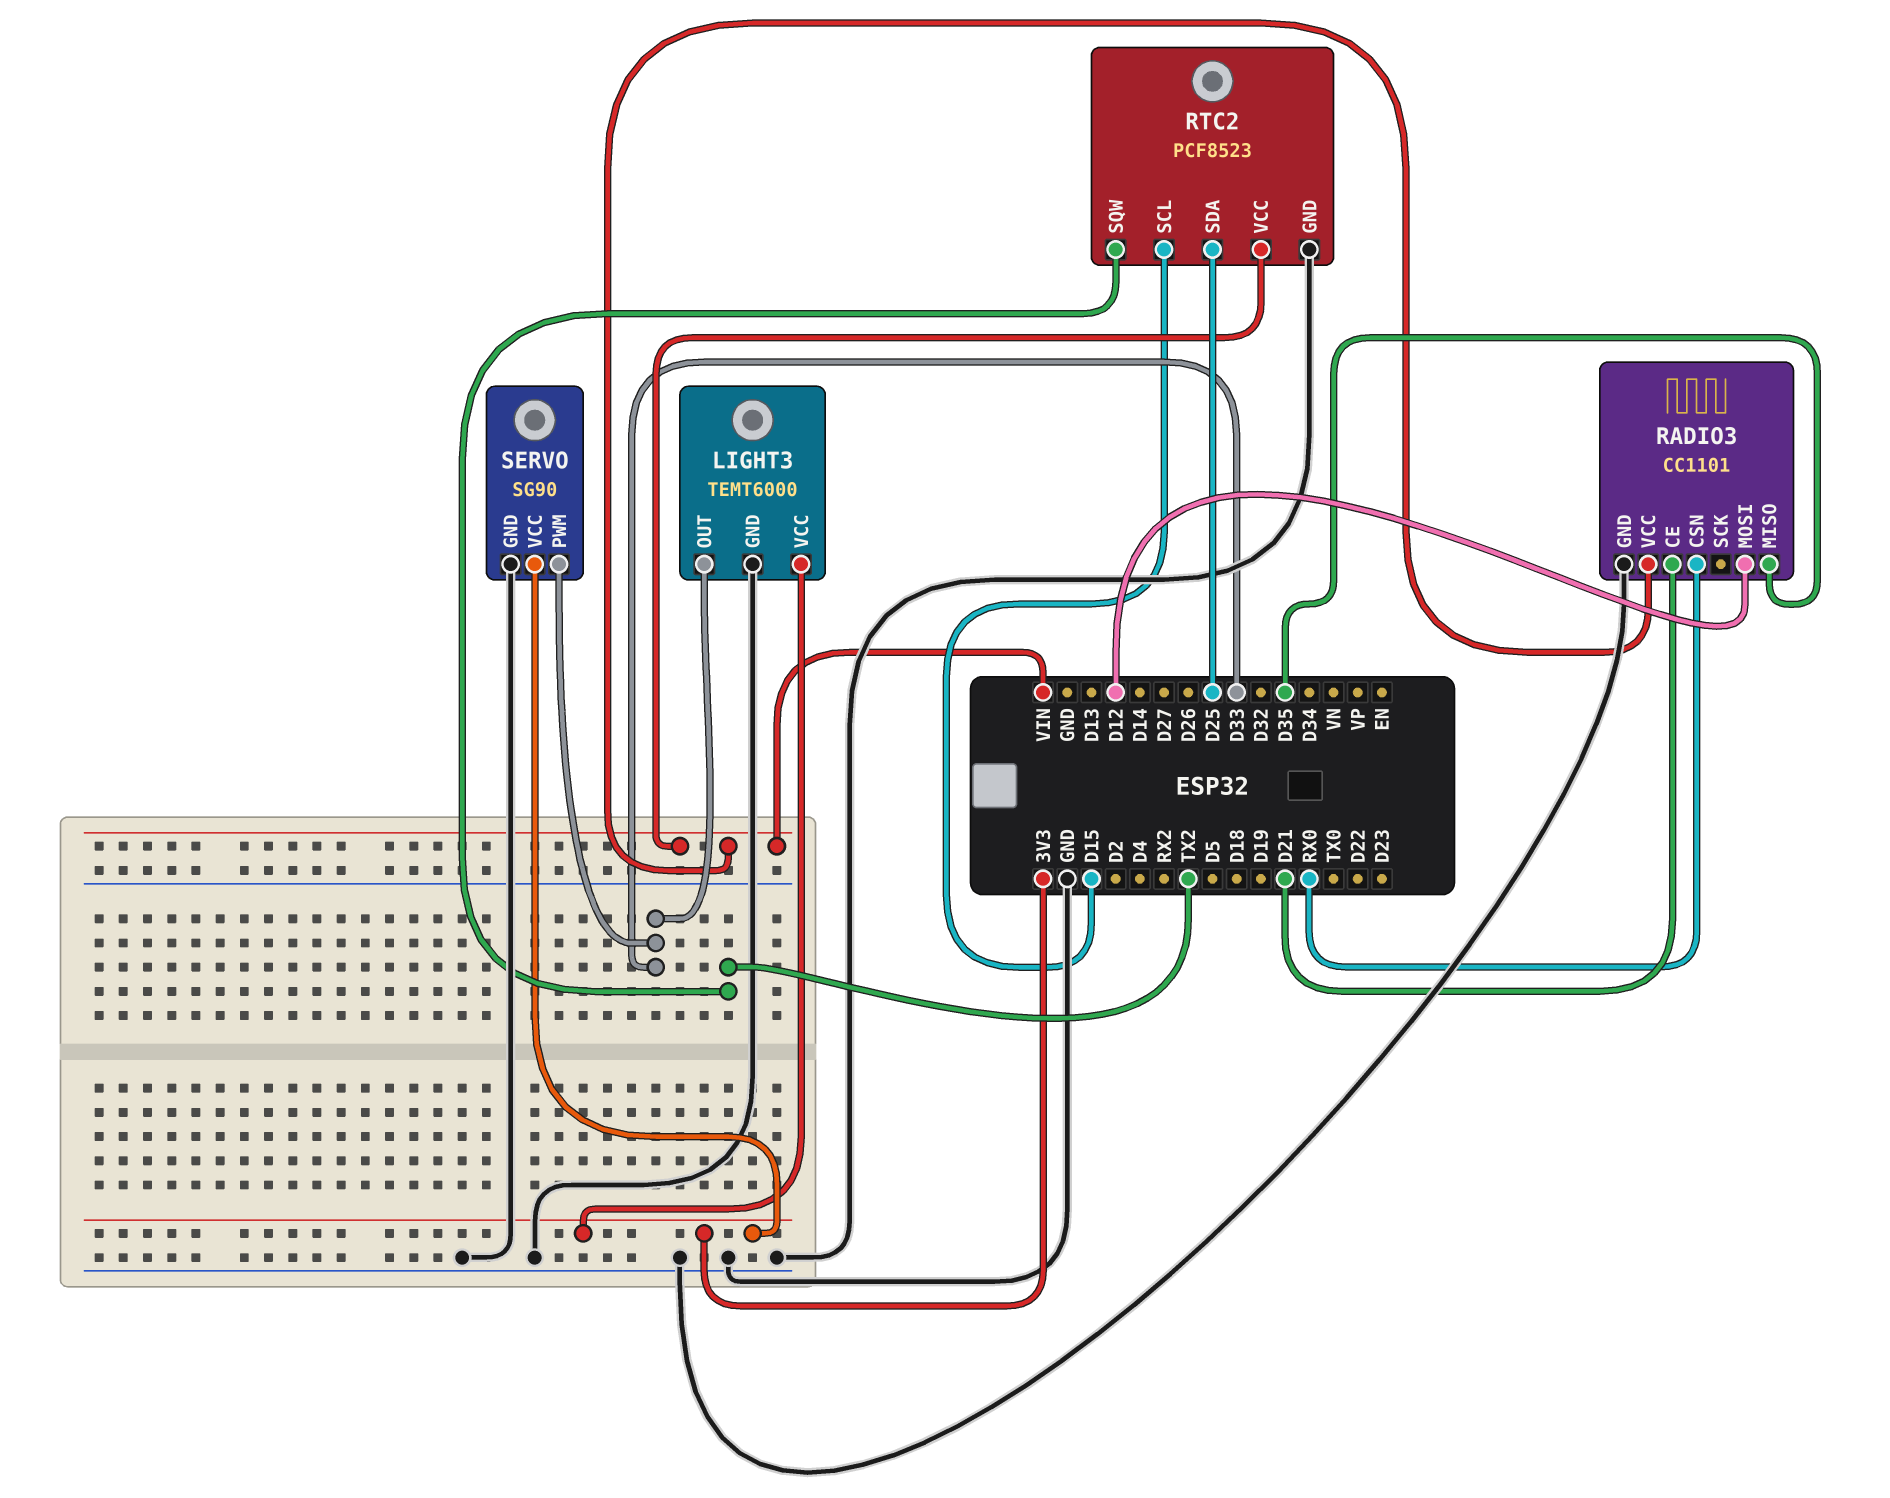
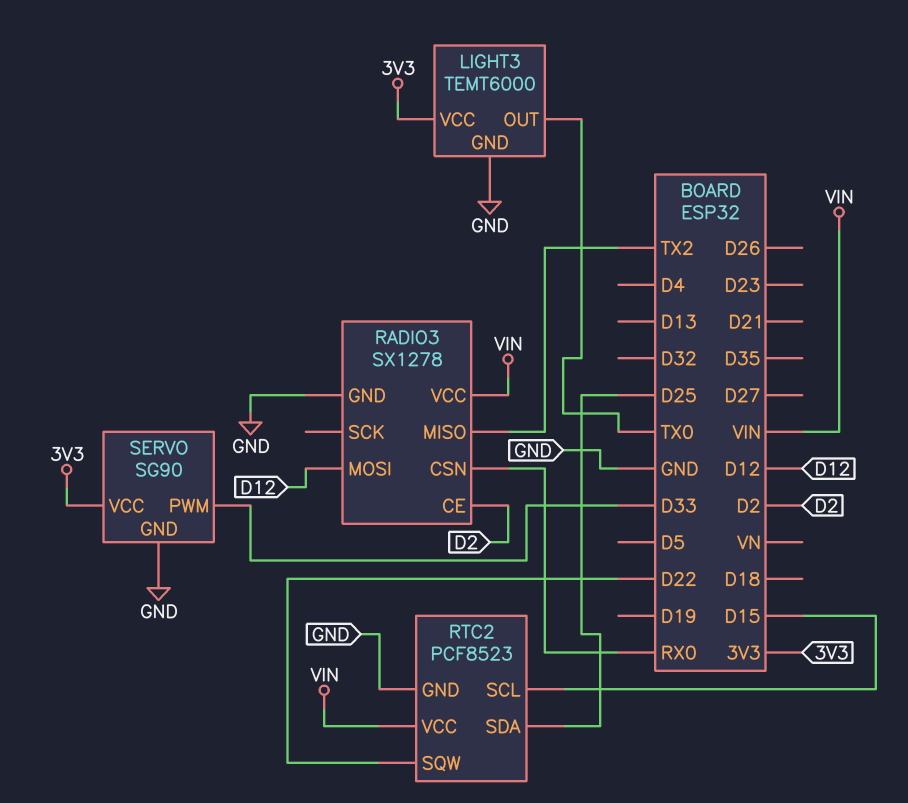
LIGHT3 pin OUT: D33 -> TX0
RADIO3: CC1101 -> SX1278
RADIO3 pin CE: D21 -> D2
RADIO3 pin MISO: D35 -> TX2
RTC2 pin SQW: TX2 -> D22

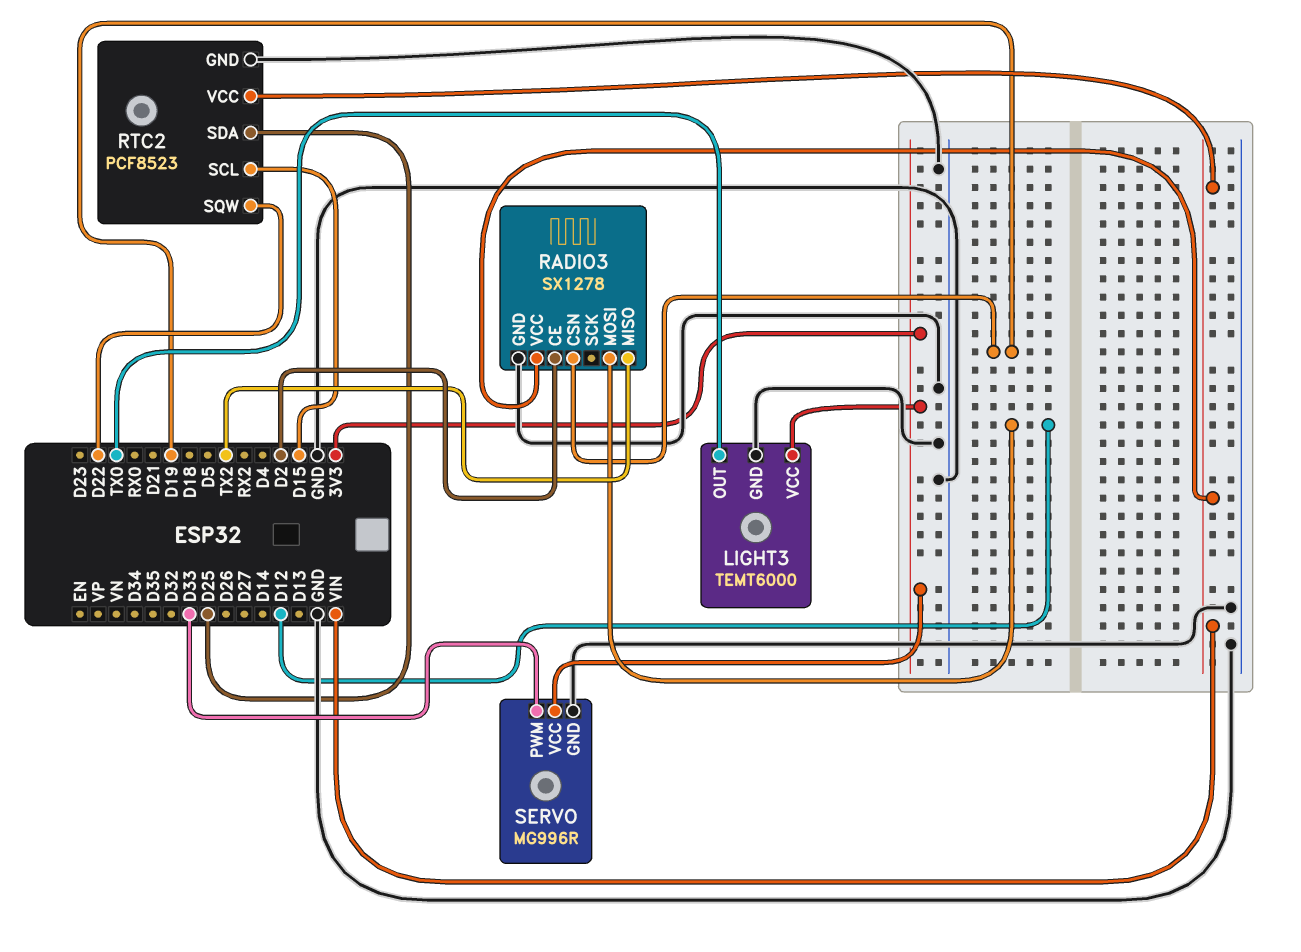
RADIO3 pin CSN: RX0 -> D19
SERVO: SG90 -> MG996R

